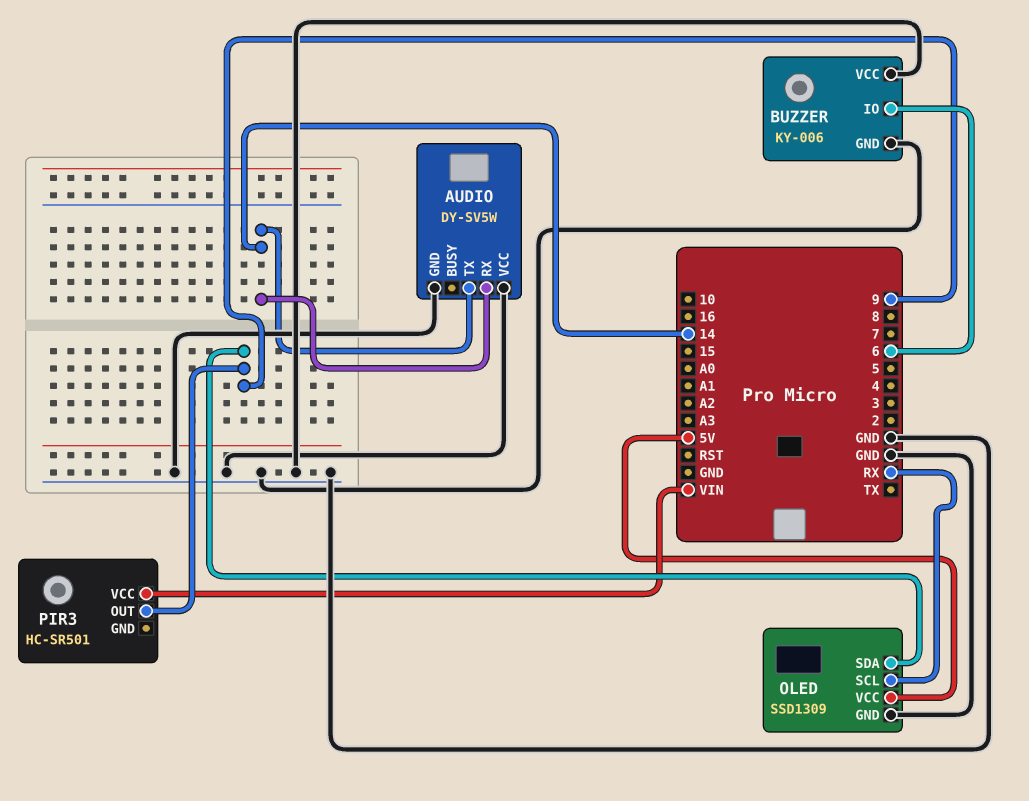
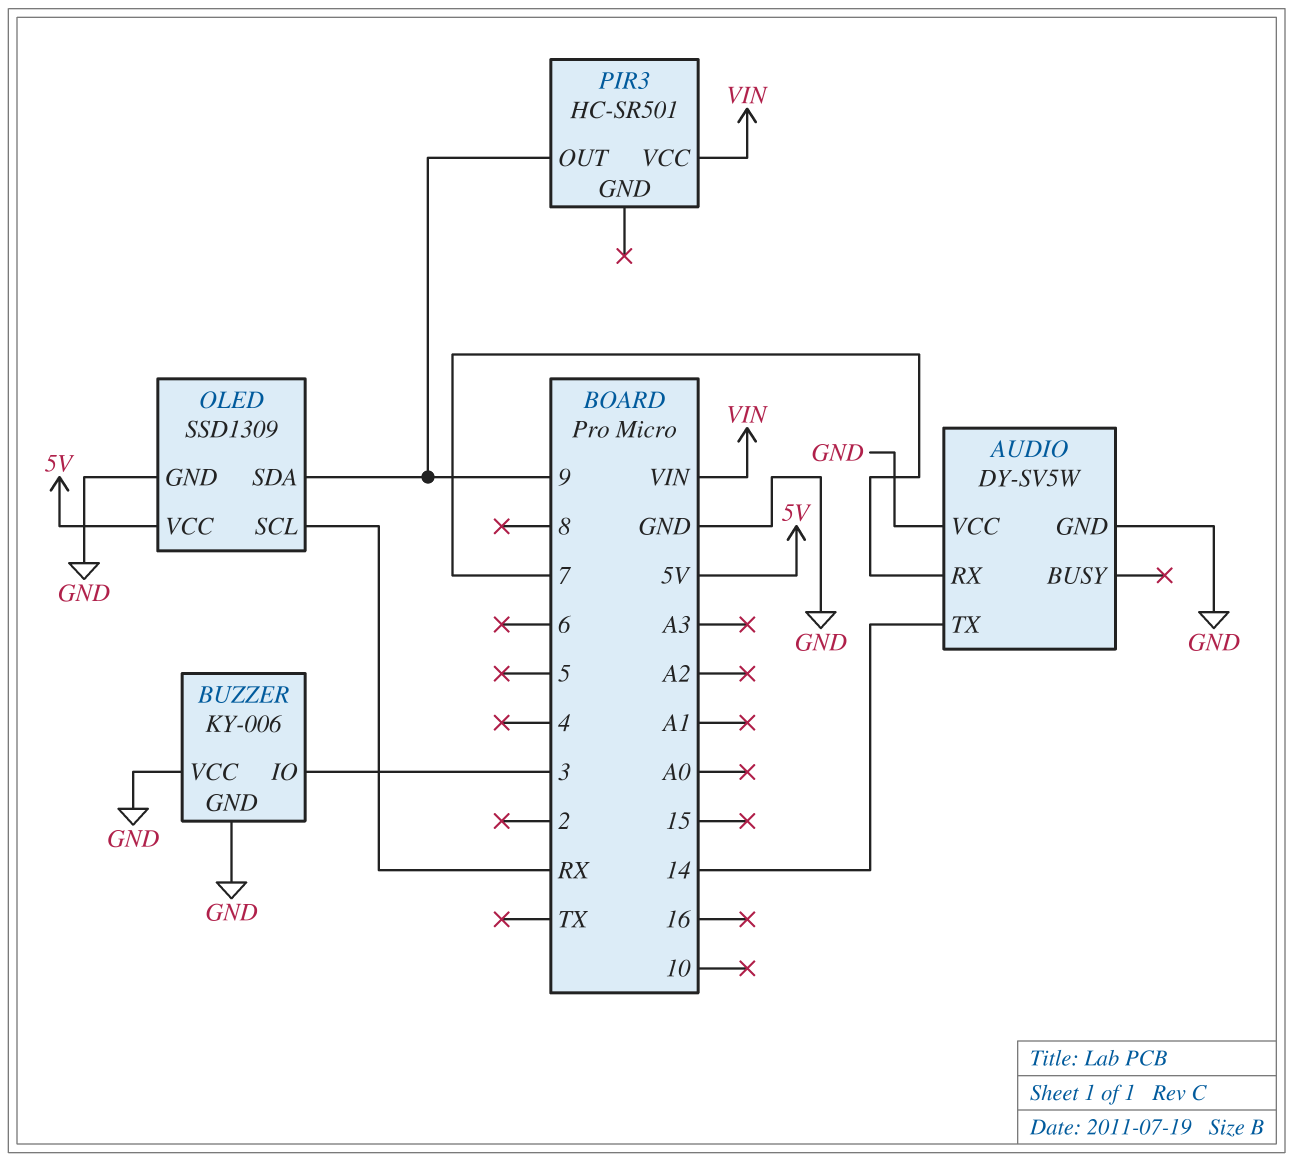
AUDIO pin RX: 14 -> 7
BUZZER pin IO: 6 -> 3

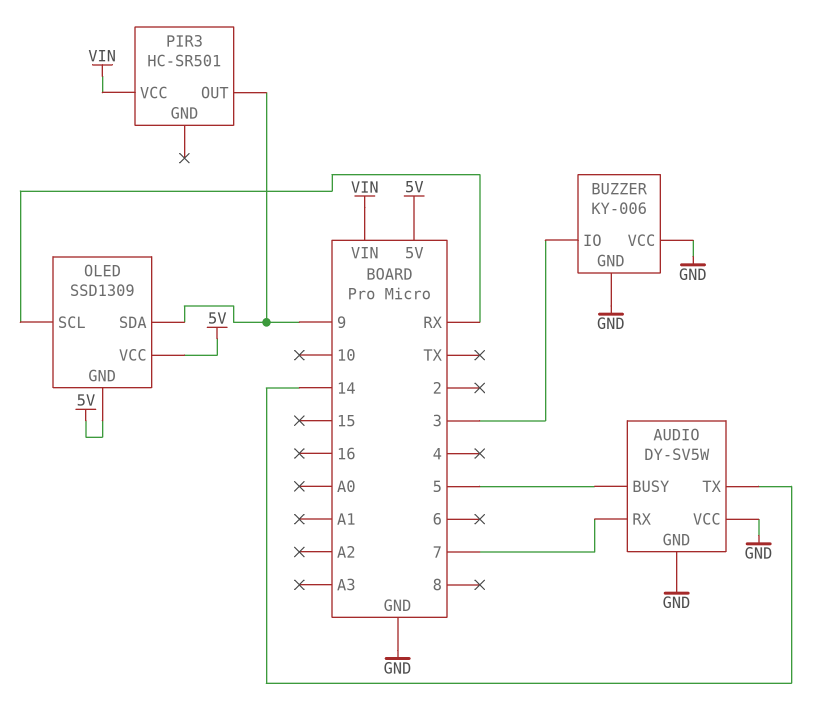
AUDIO pin BUSY: none -> 5
OLED pin GND: GND -> 5V

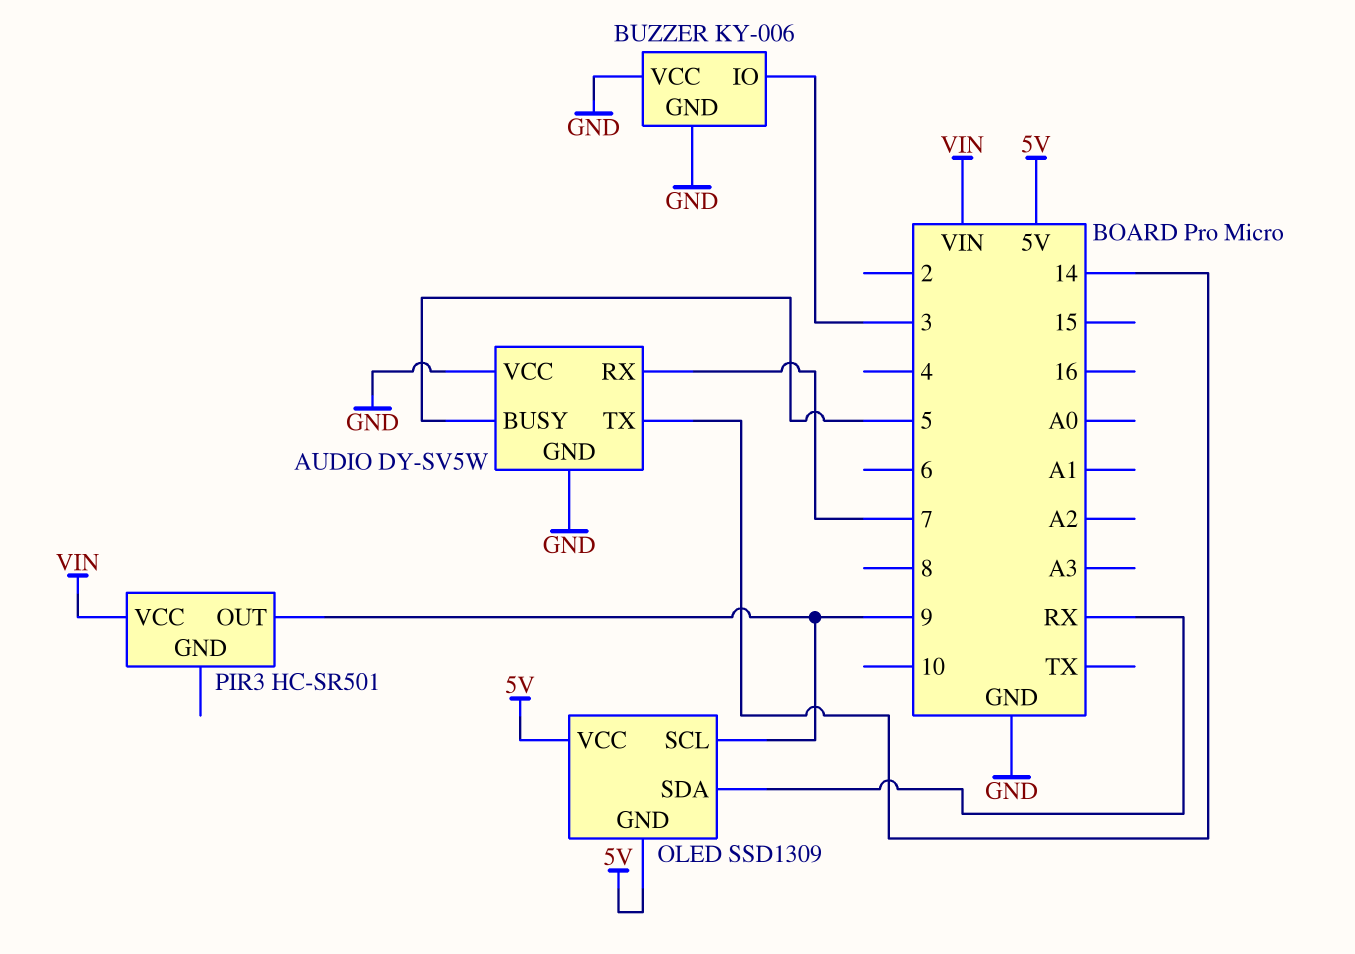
OLED pin SCL: RX -> 9
OLED pin SDA: 9 -> RX

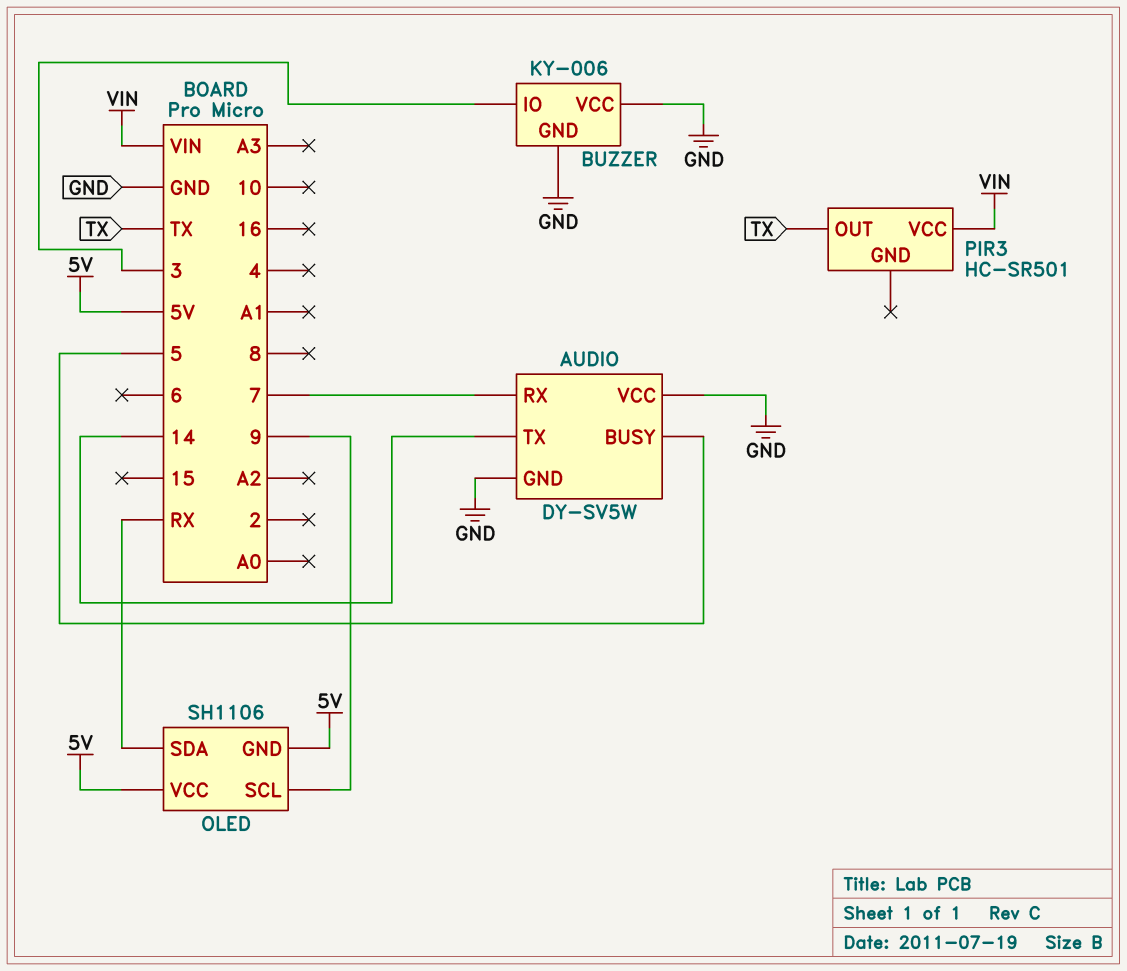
OLED: SSD1309 -> SH1106
PIR3 pin OUT: 9 -> TX

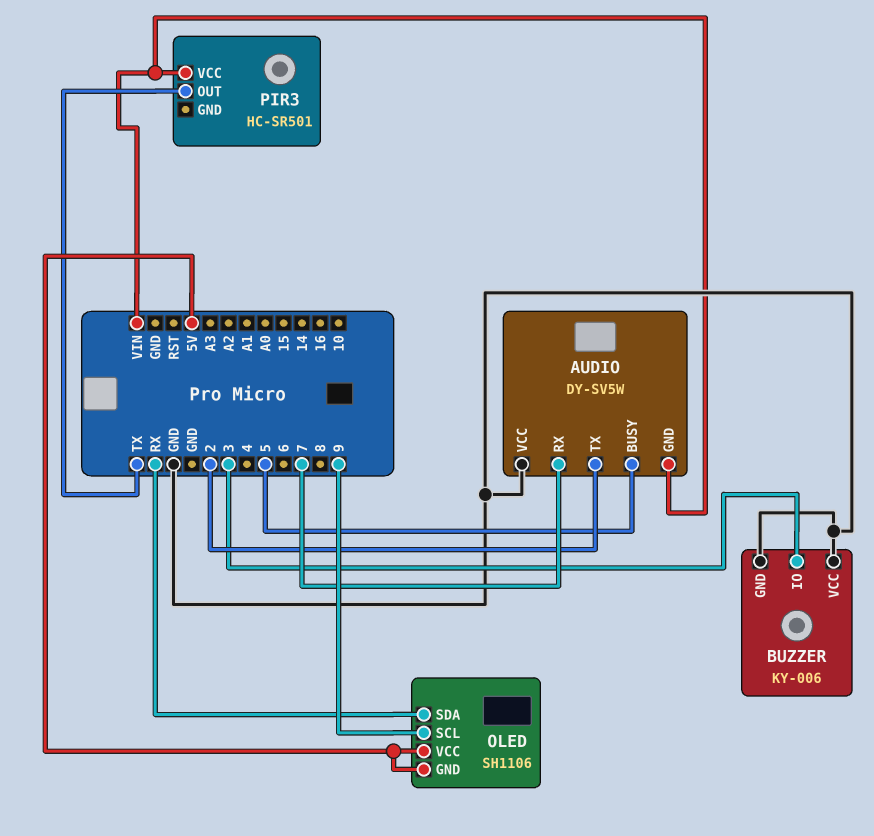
AUDIO pin GND: GND -> VIN
AUDIO pin TX: 14 -> 2

